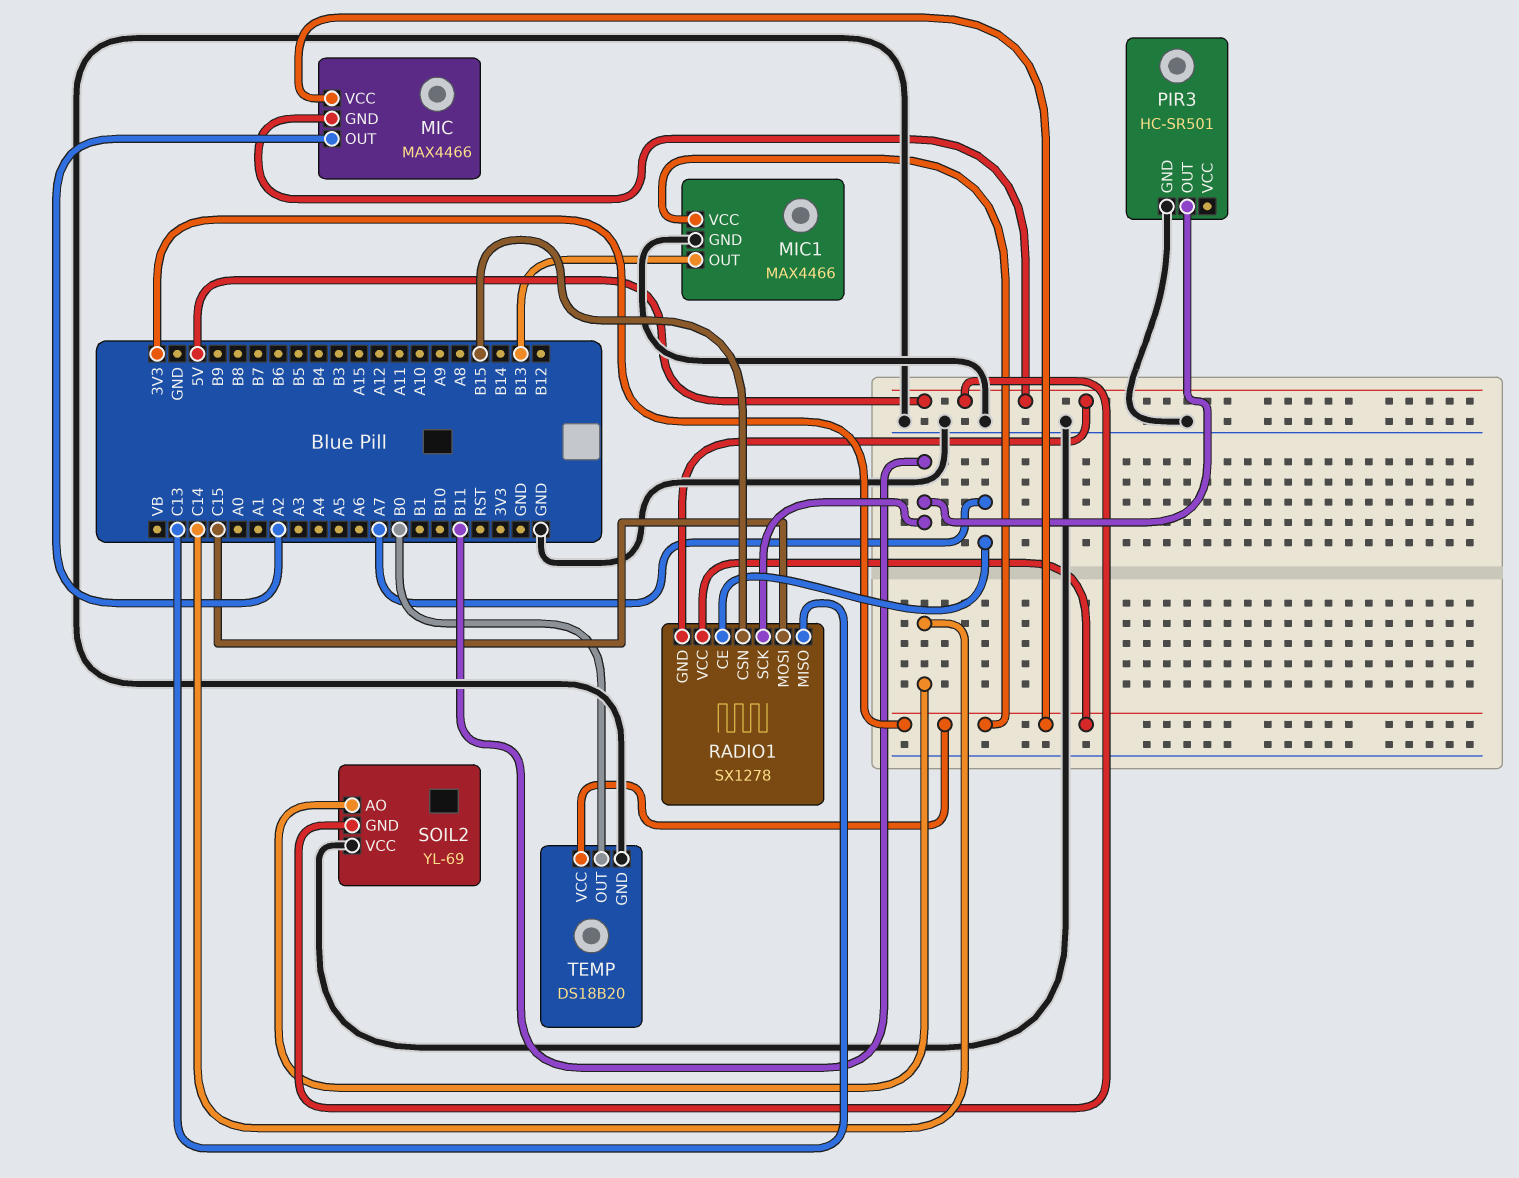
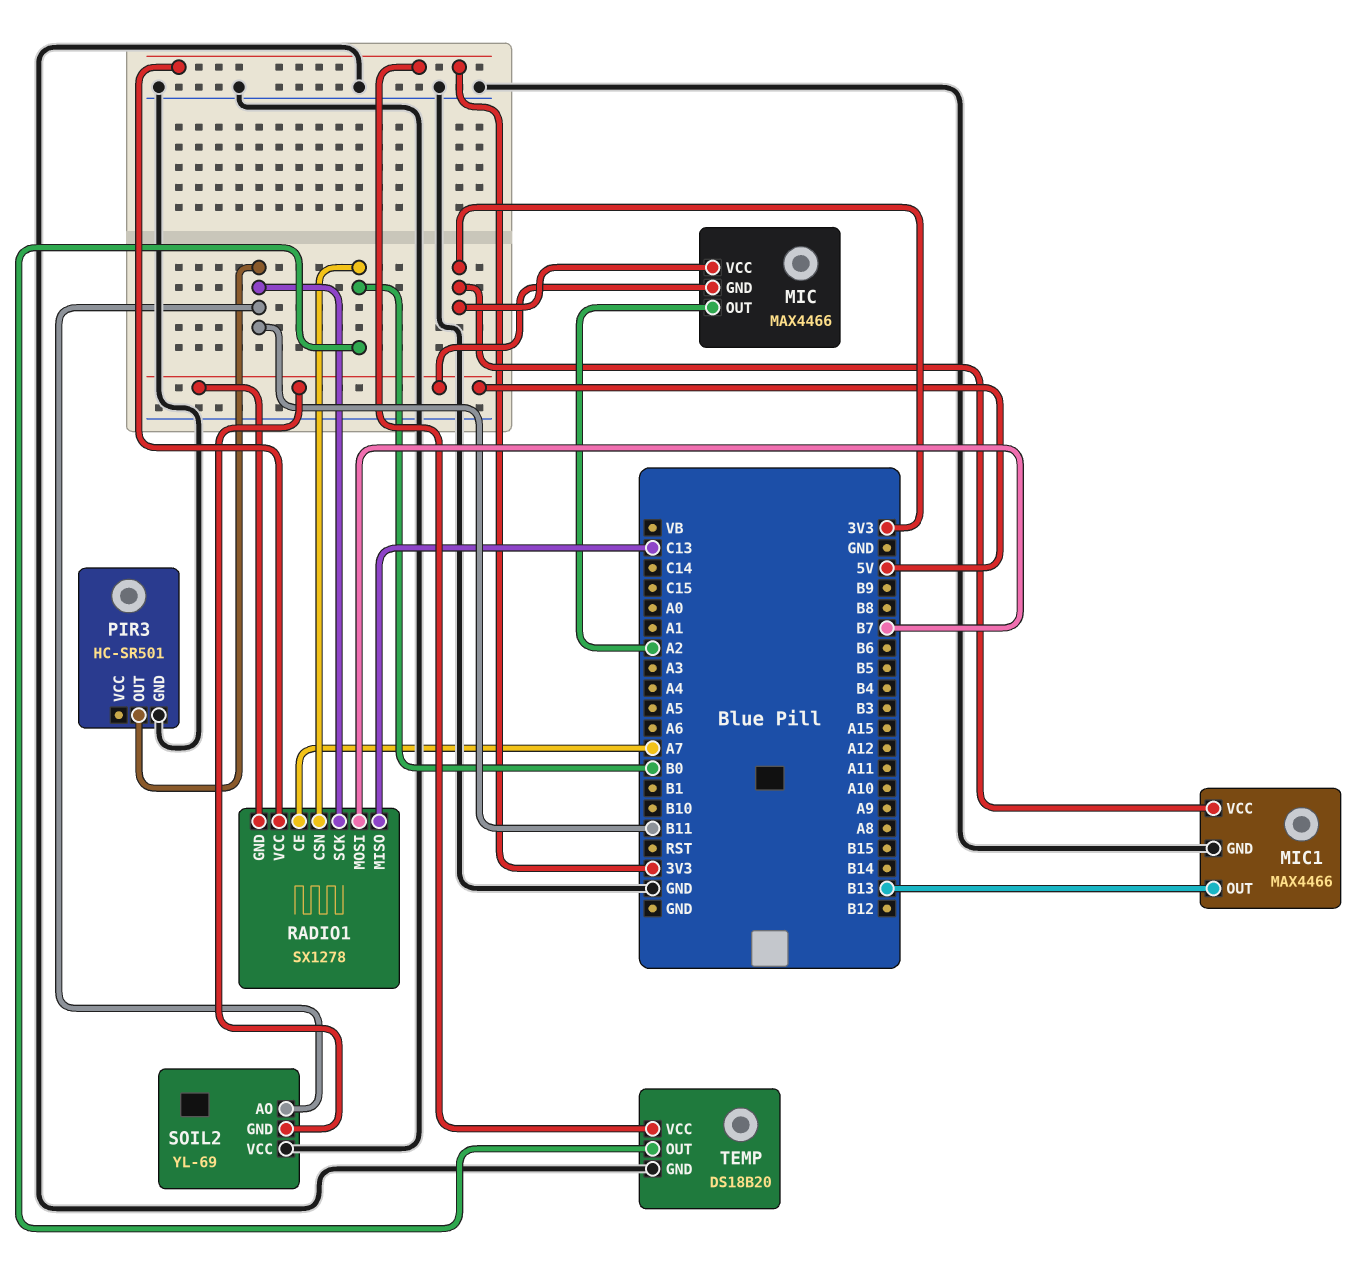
RADIO1 pin CSN: B15 -> B0
RADIO1 pin MOSI: C15 -> B7
SOIL2 pin AO: C14 -> B11

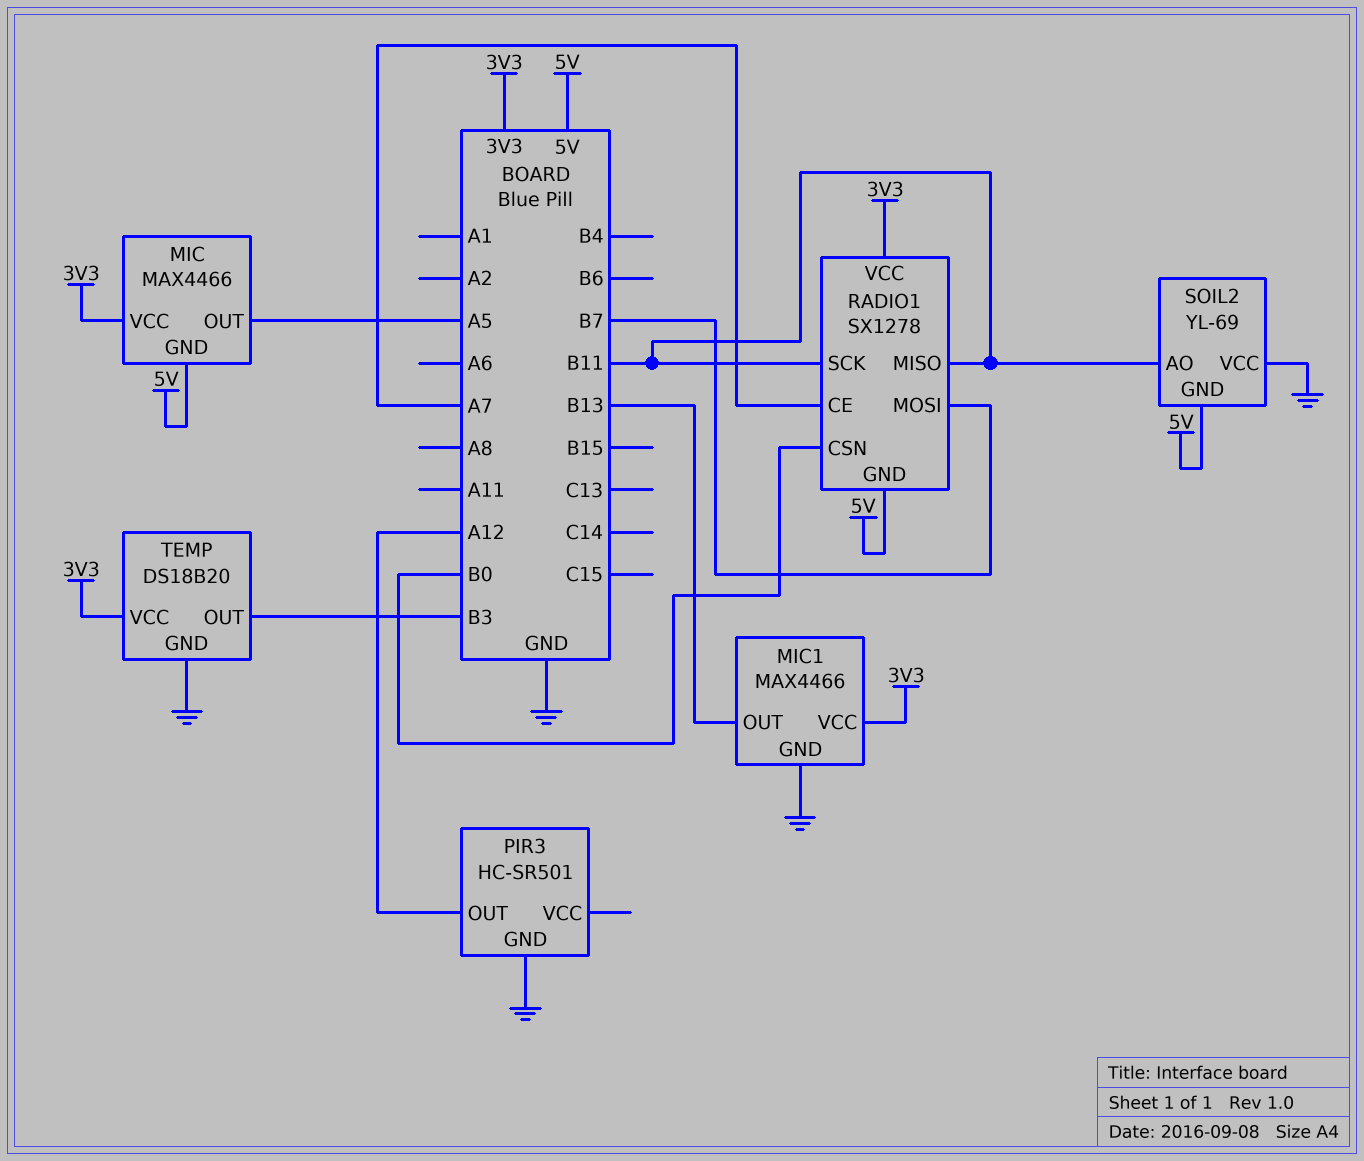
MIC pin OUT: A2 -> A5
PIR3 pin OUT: B11 -> A12
RADIO1 pin MISO: C13 -> B11
TEMP pin OUT: B0 -> B3

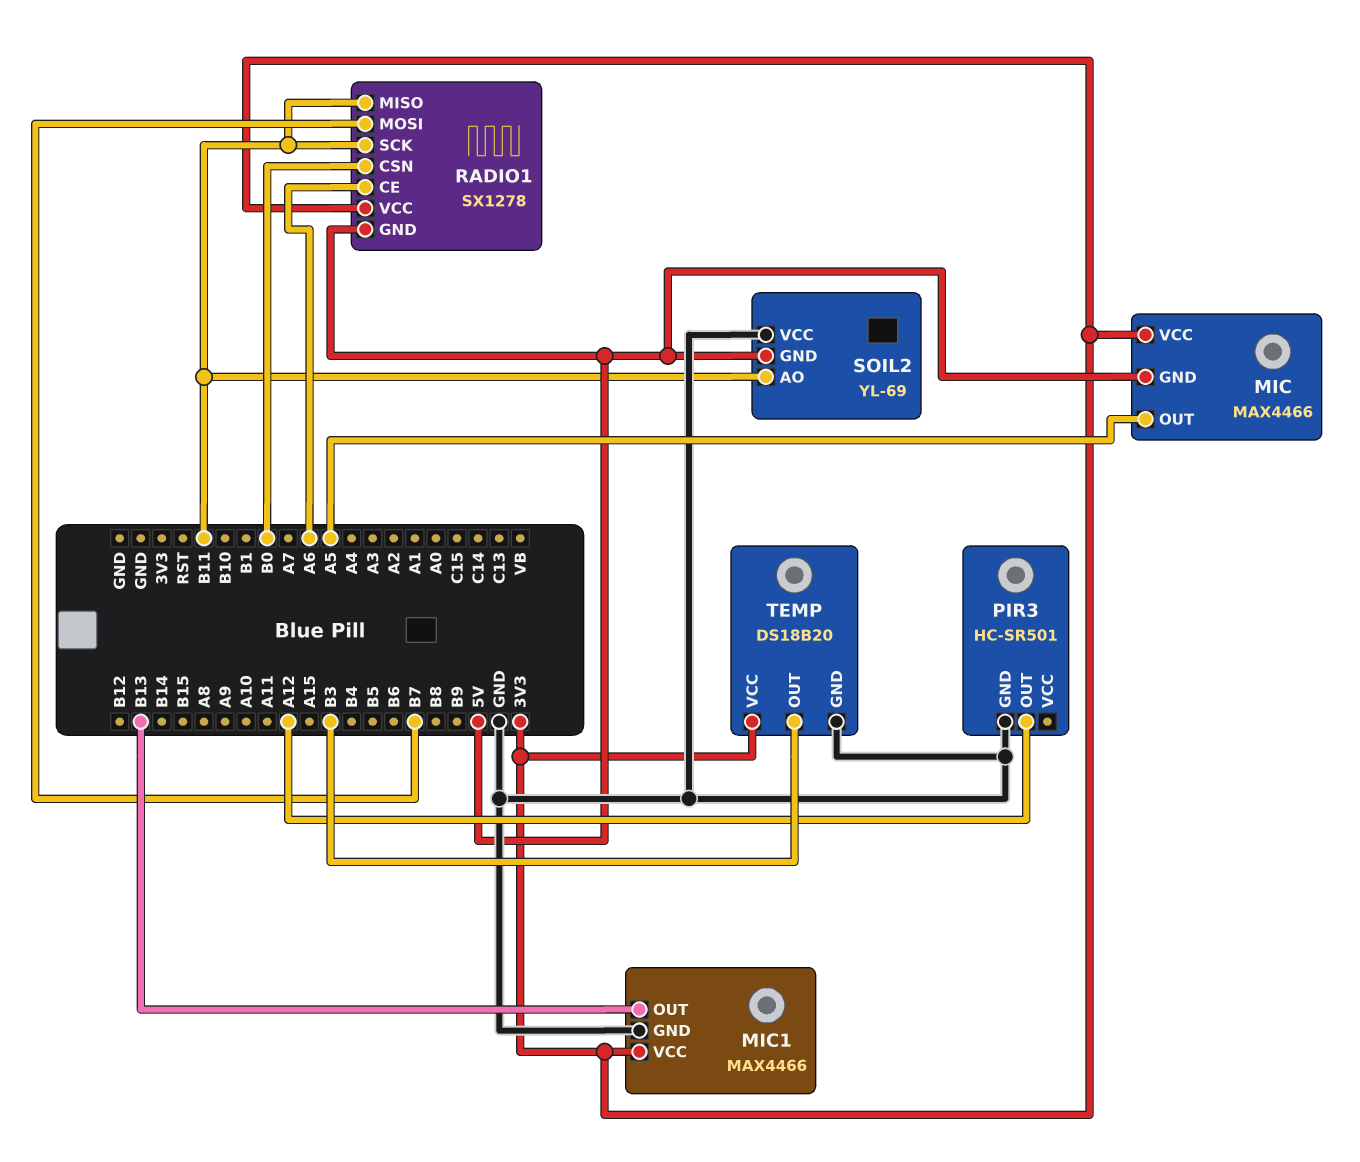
RADIO1 pin CE: A7 -> A6

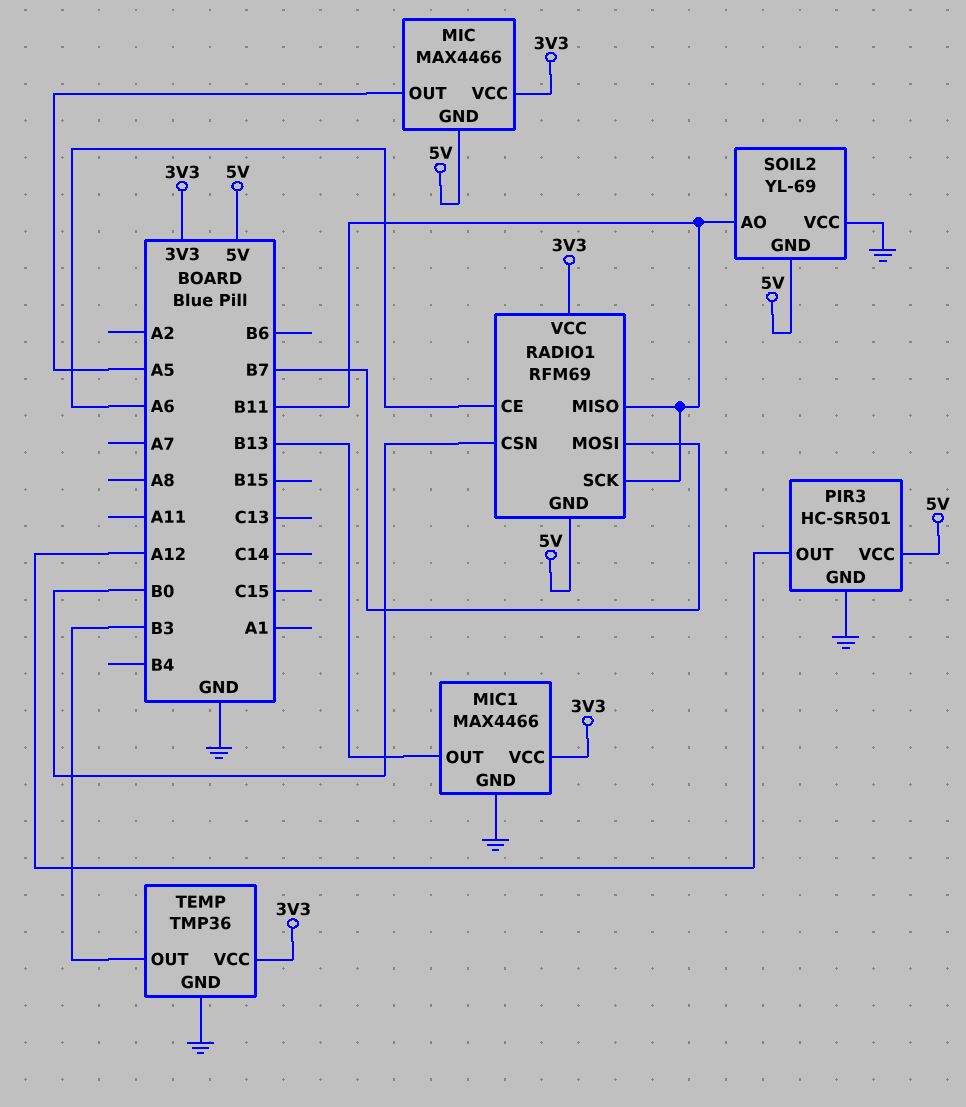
PIR3 pin VCC: none -> 5V
RADIO1: SX1278 -> RFM69
TEMP: DS18B20 -> TMP36

